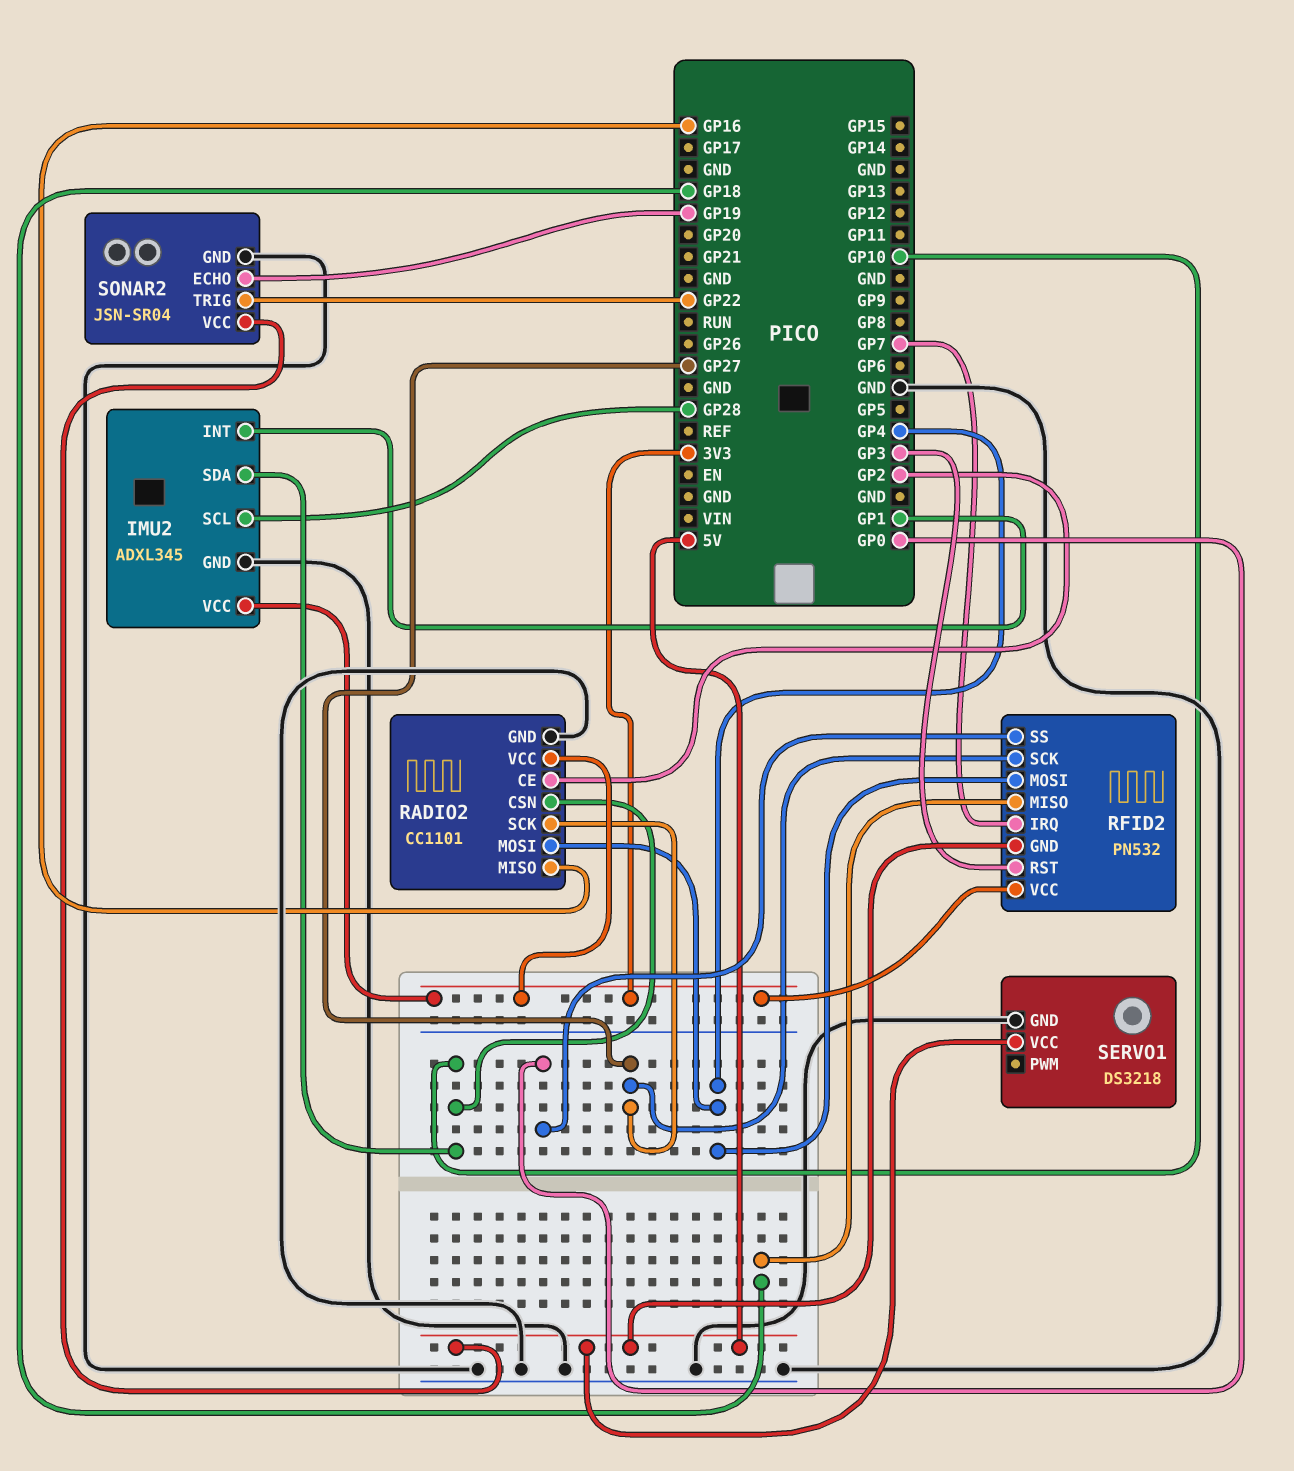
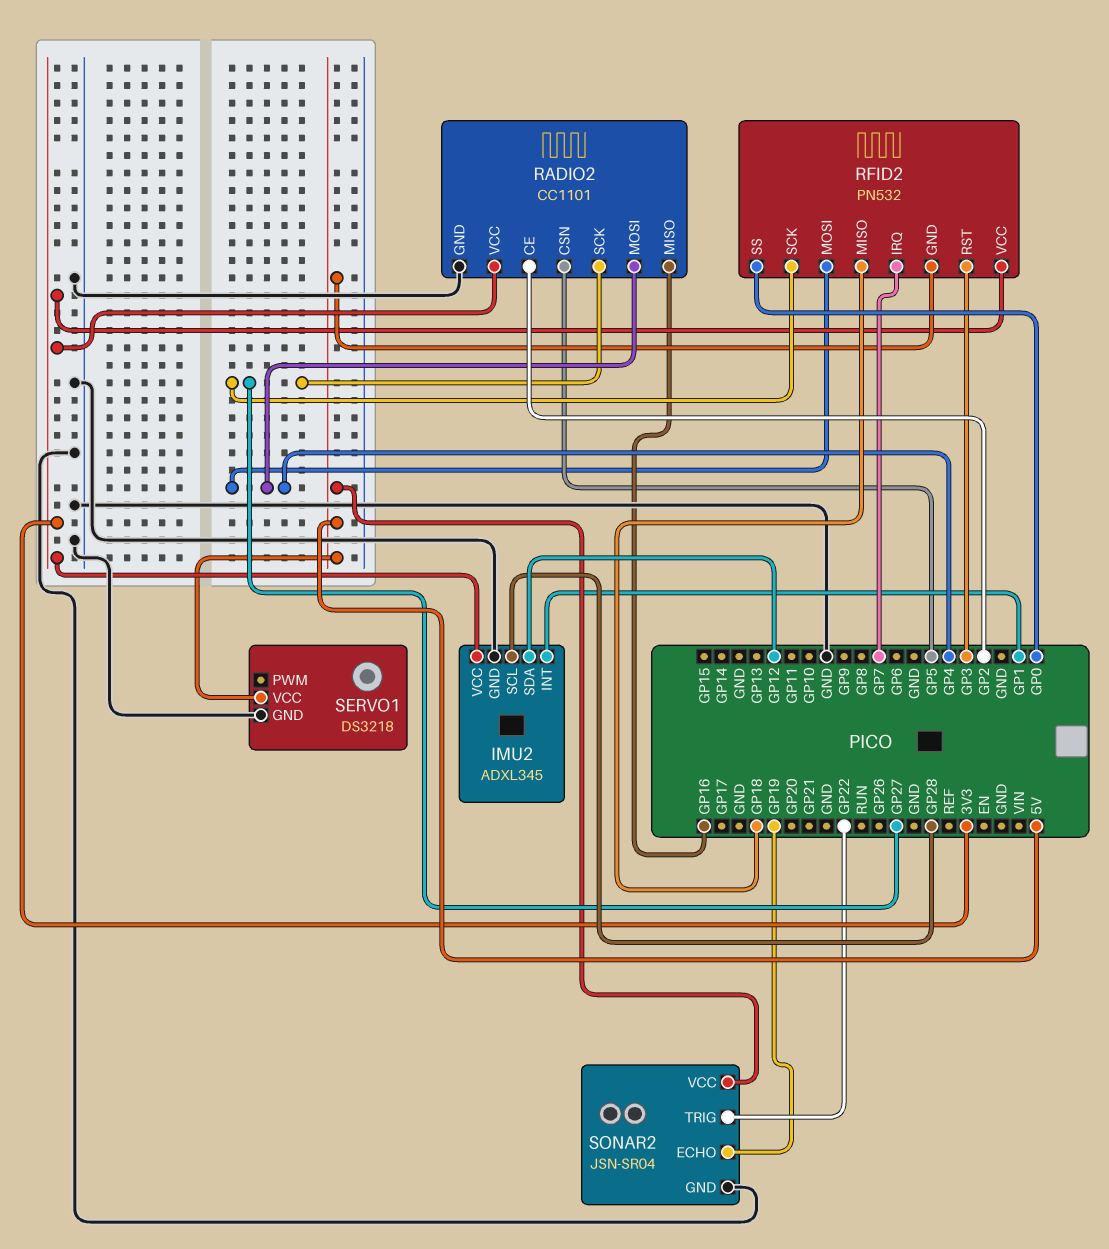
IMU2 pin SDA: GP10 -> GP12
RADIO2 pin CSN: GP10 -> GP5

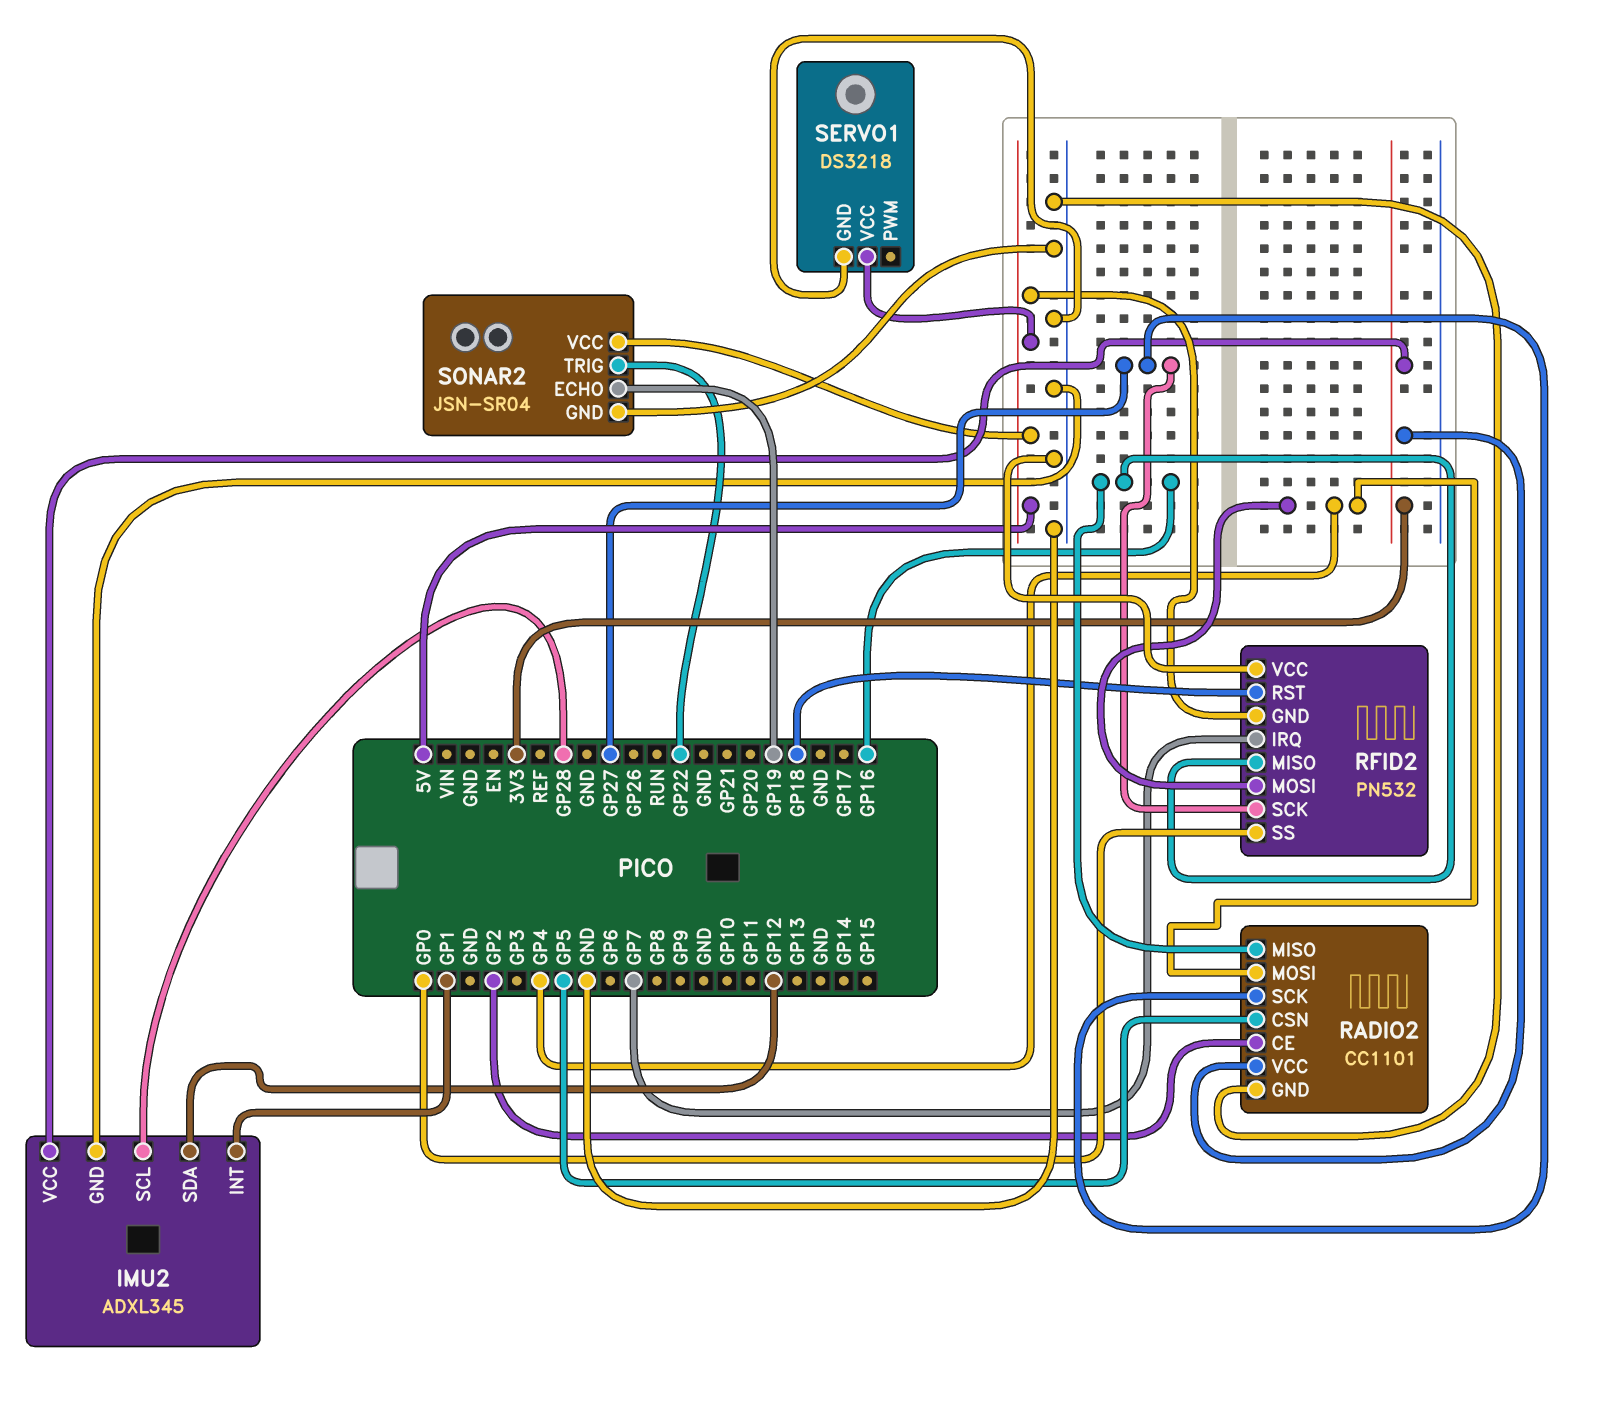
RFID2 pin MISO: GP18 -> GP16
RFID2 pin RST: GP3 -> GP18
RFID2 pin VCC: 3V3 -> GND

